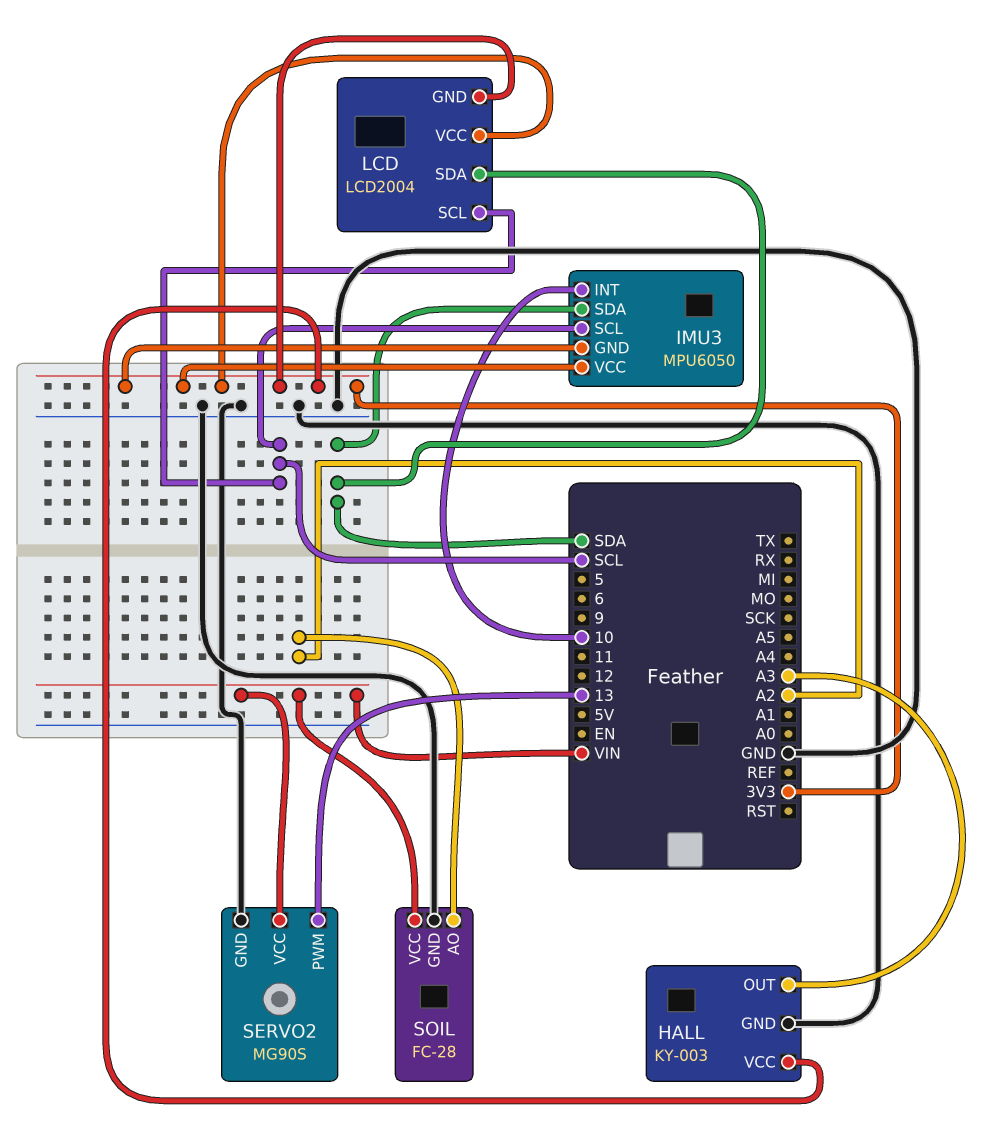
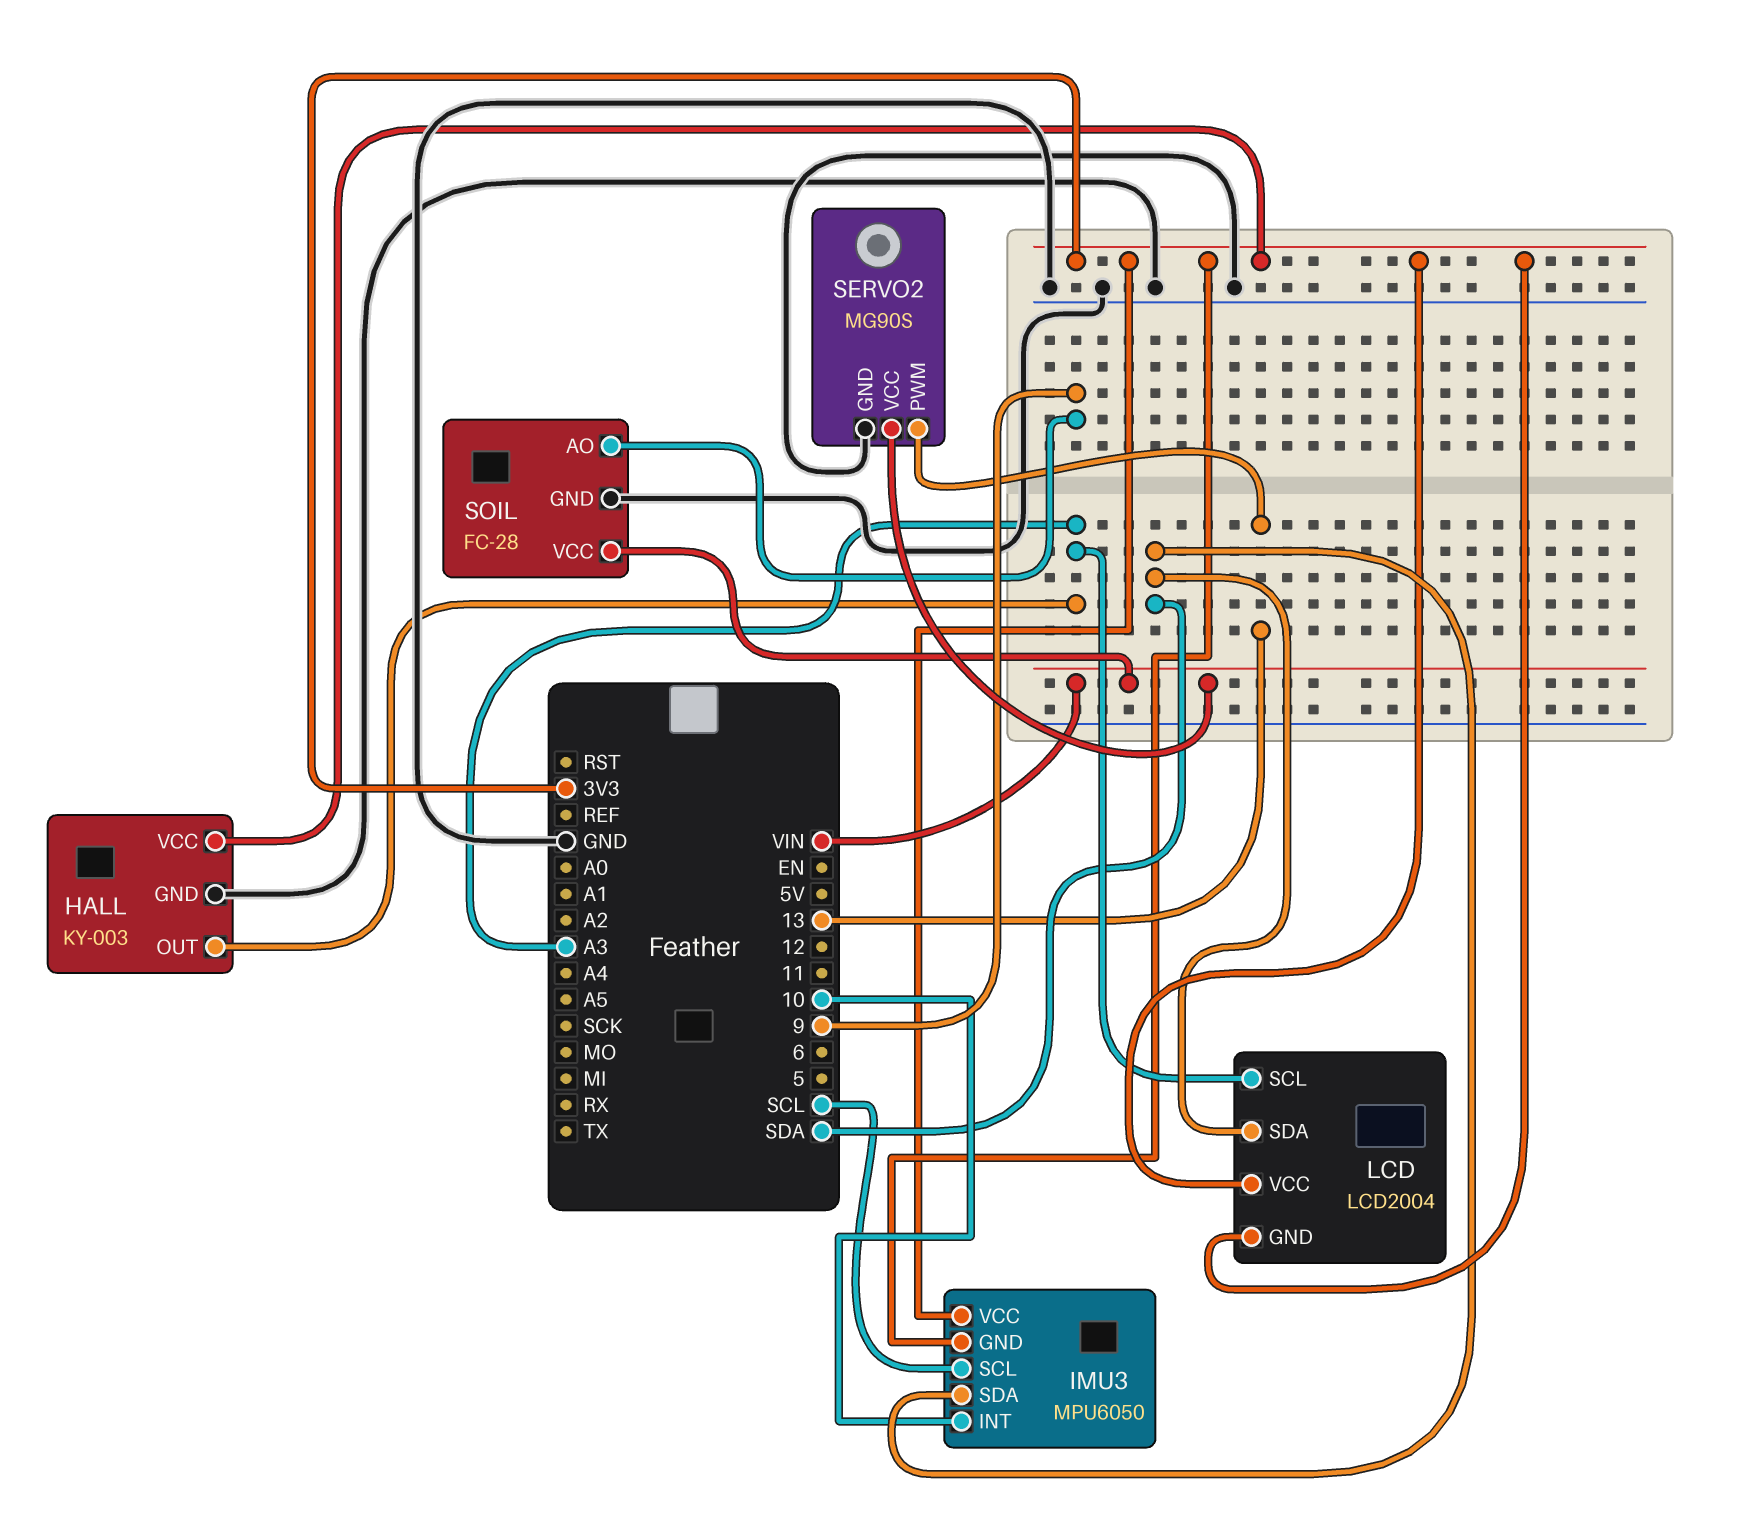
LCD pin SCL: SCL -> A3
SOIL pin AO: A2 -> 9

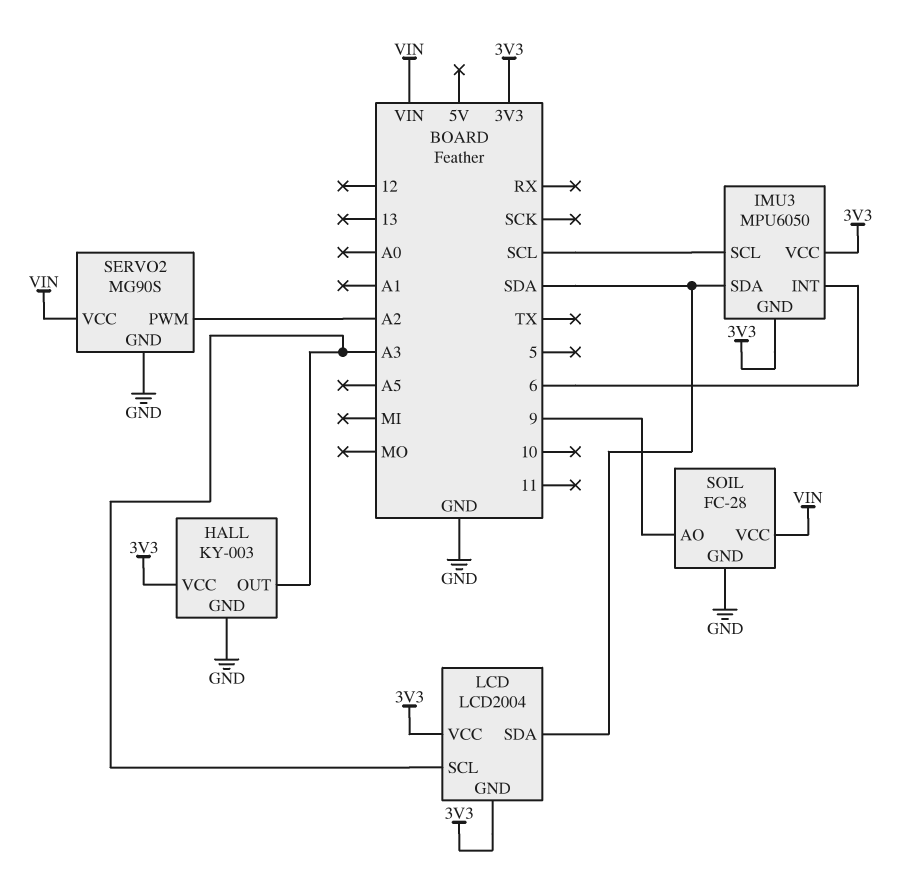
IMU3 pin INT: 10 -> 6
SERVO2 pin PWM: 13 -> A2

